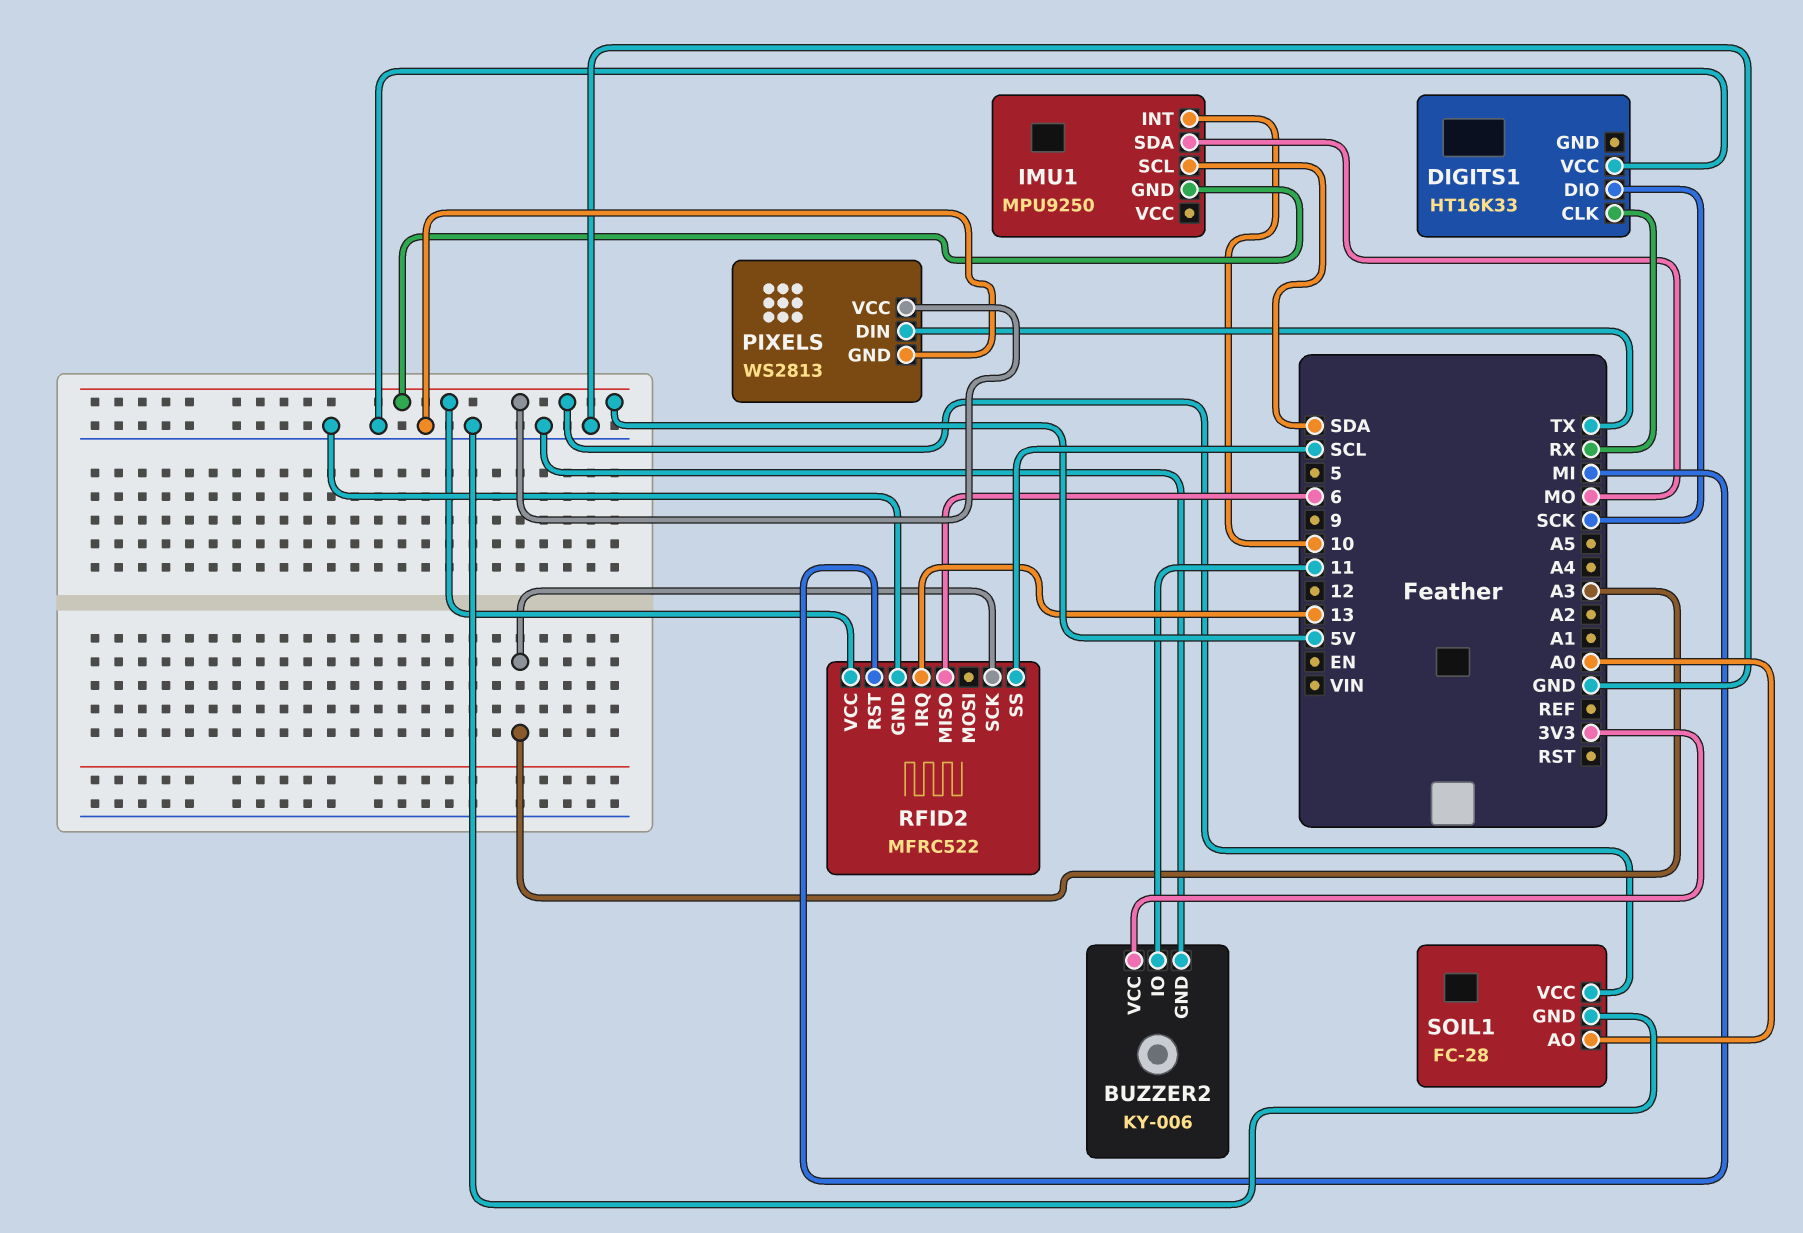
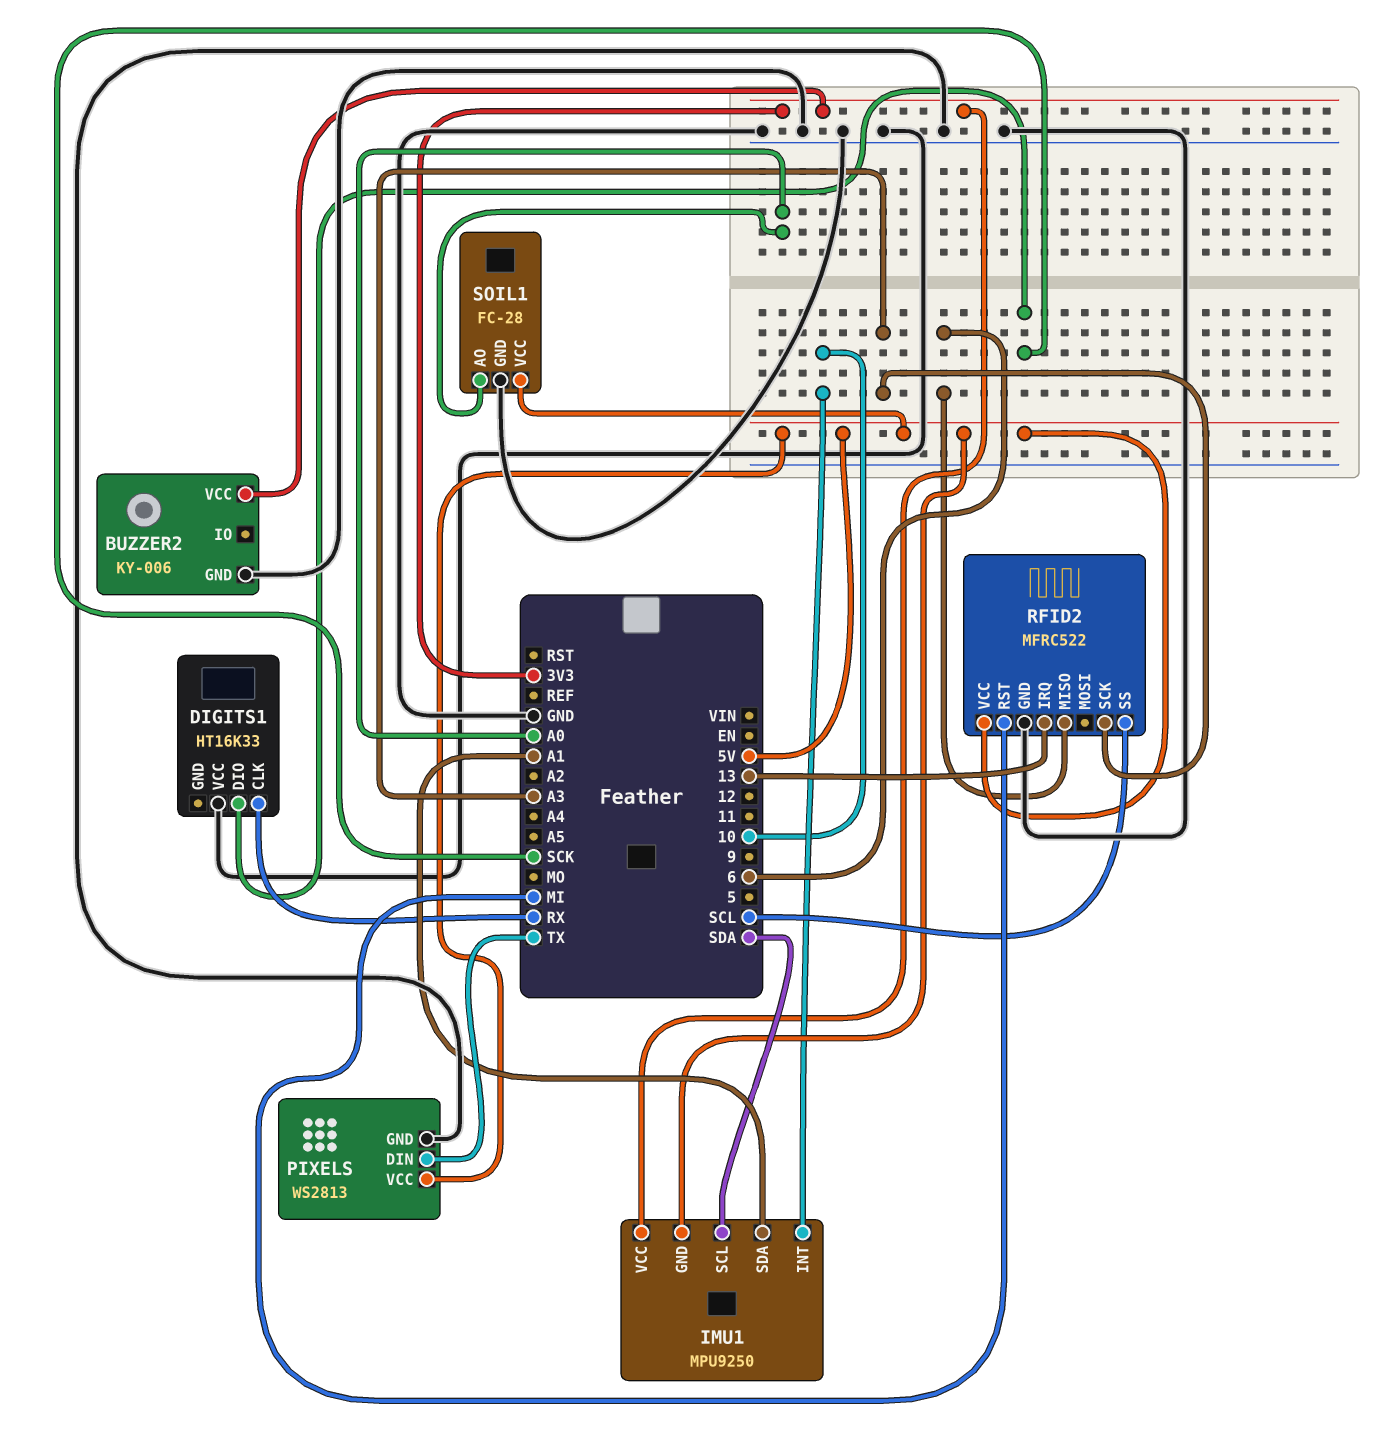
BUZZER2 pin IO: 11 -> none
IMU1 pin SDA: MO -> A1
IMU1 pin VCC: none -> 3V3

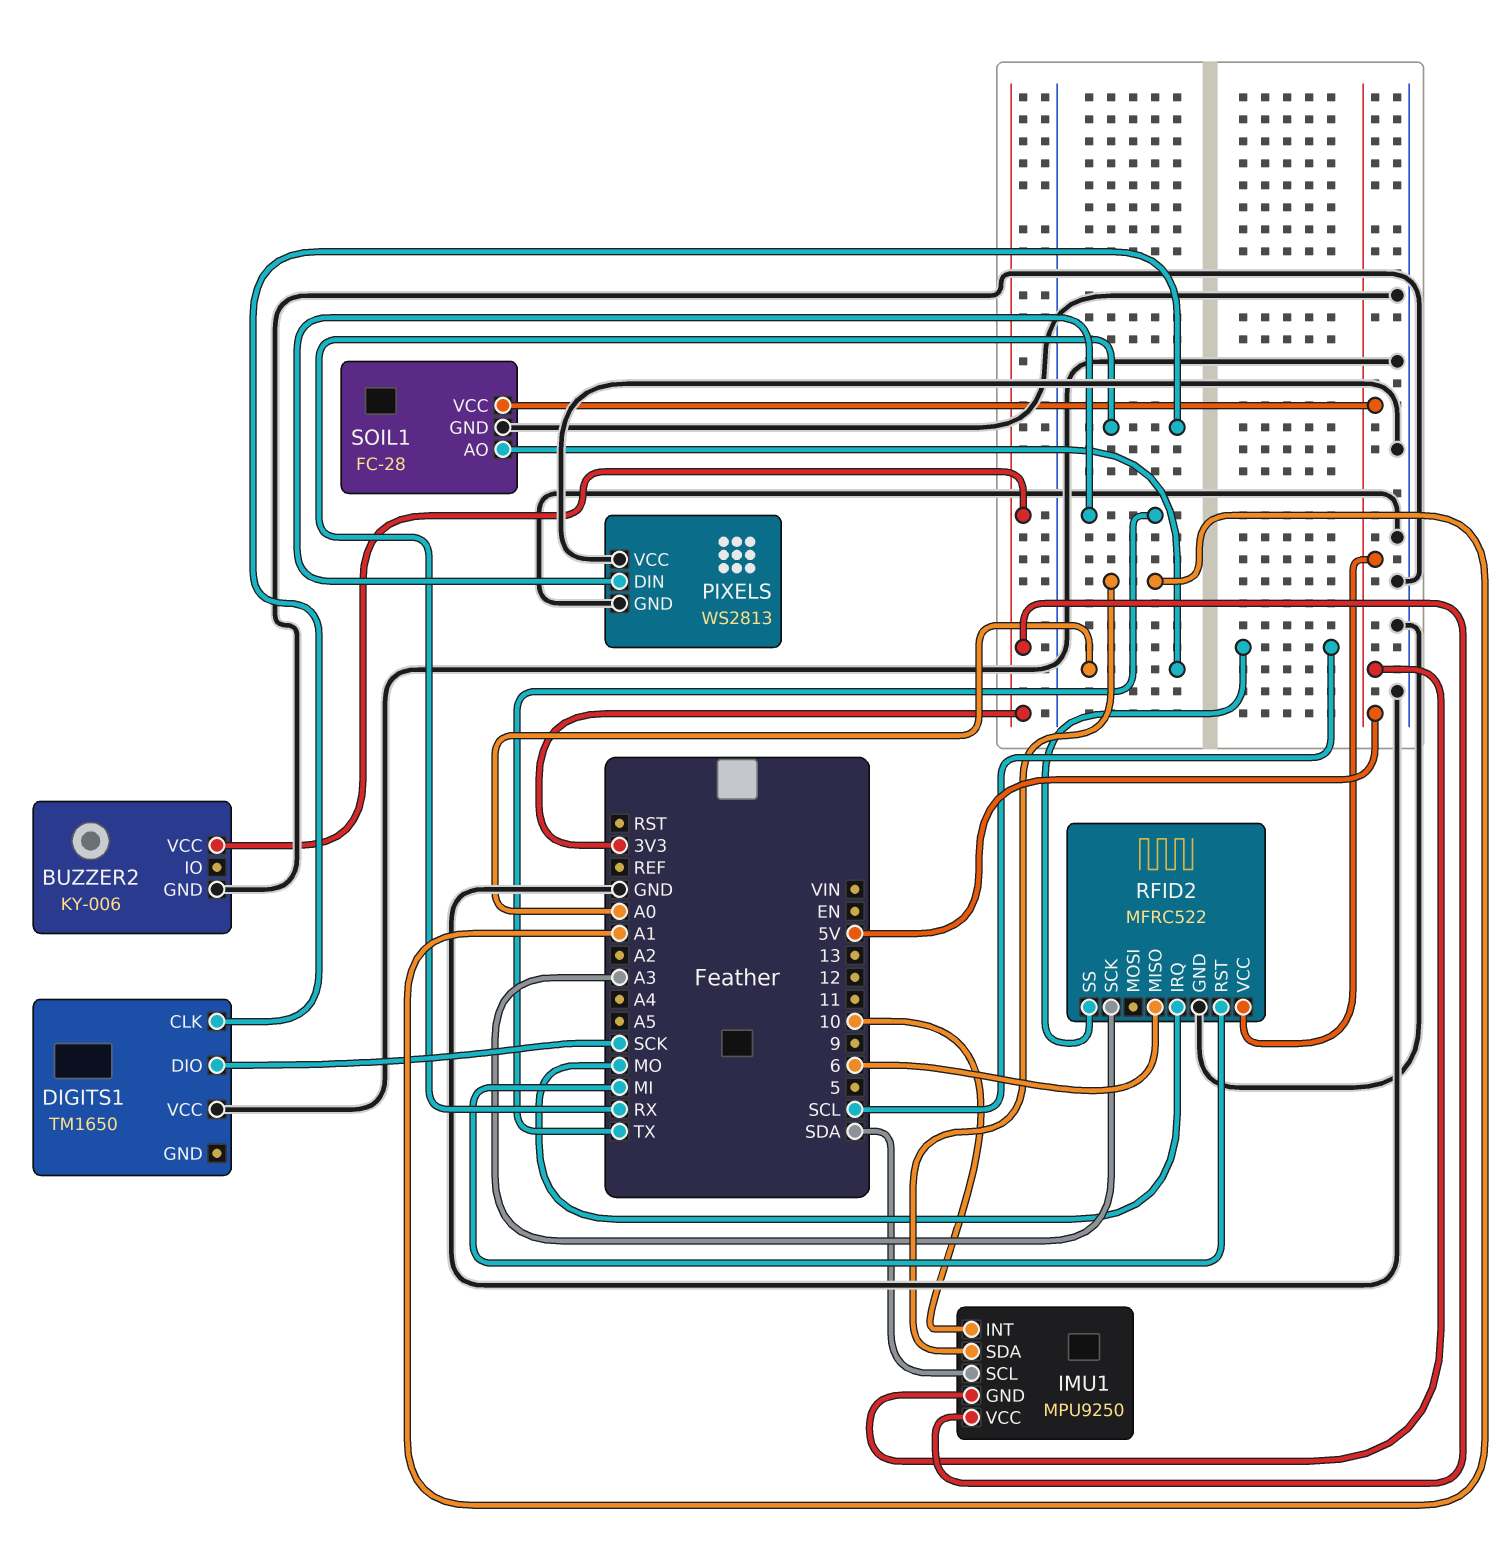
DIGITS1: HT16K33 -> TM1650
PIXELS pin VCC: 5V -> GND
RFID2 pin IRQ: 13 -> MO

